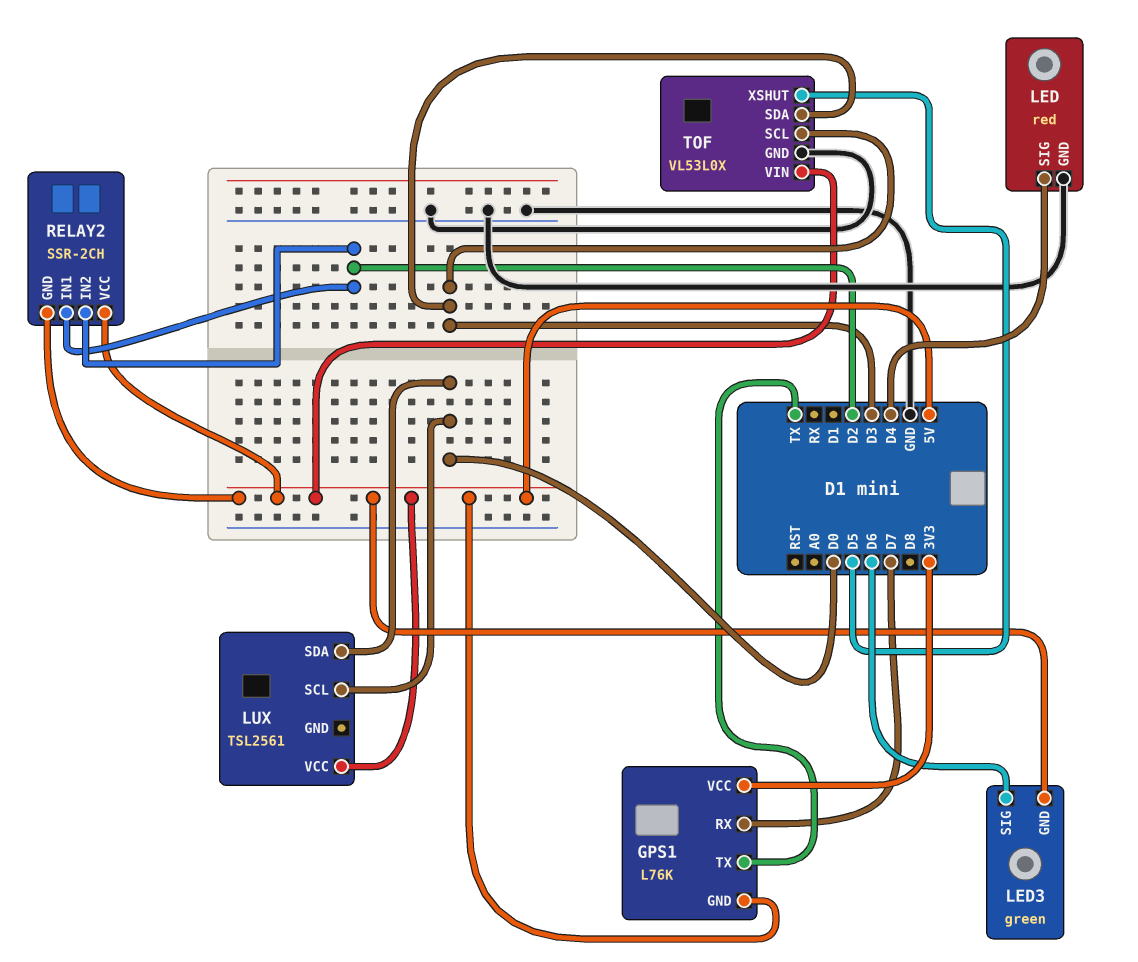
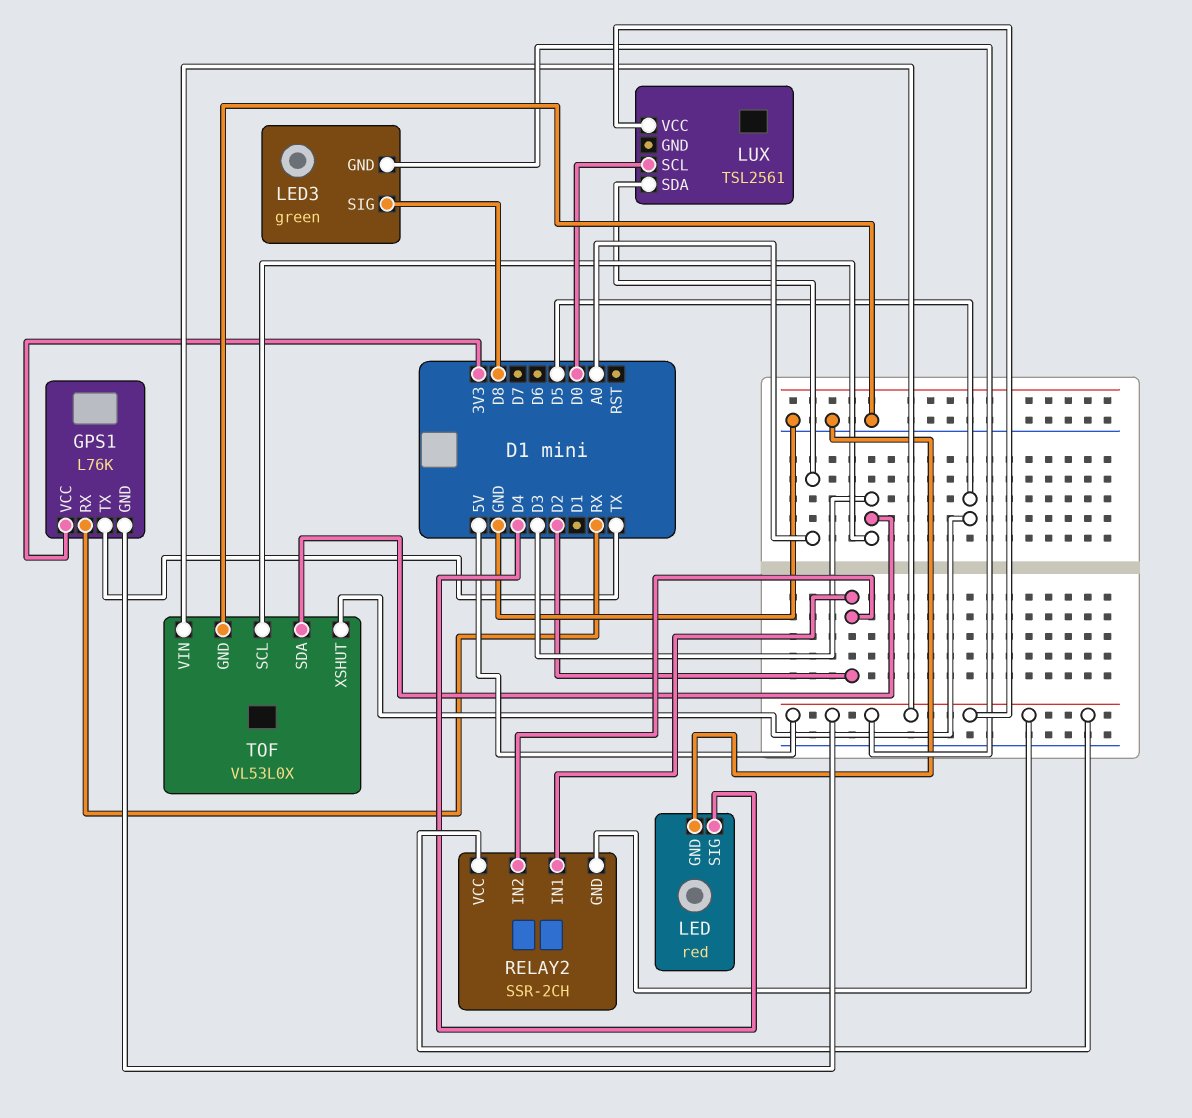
GPS1 pin RX: D7 -> RX
LED3 pin SIG: D6 -> D8
LUX pin SDA: D0 -> A0

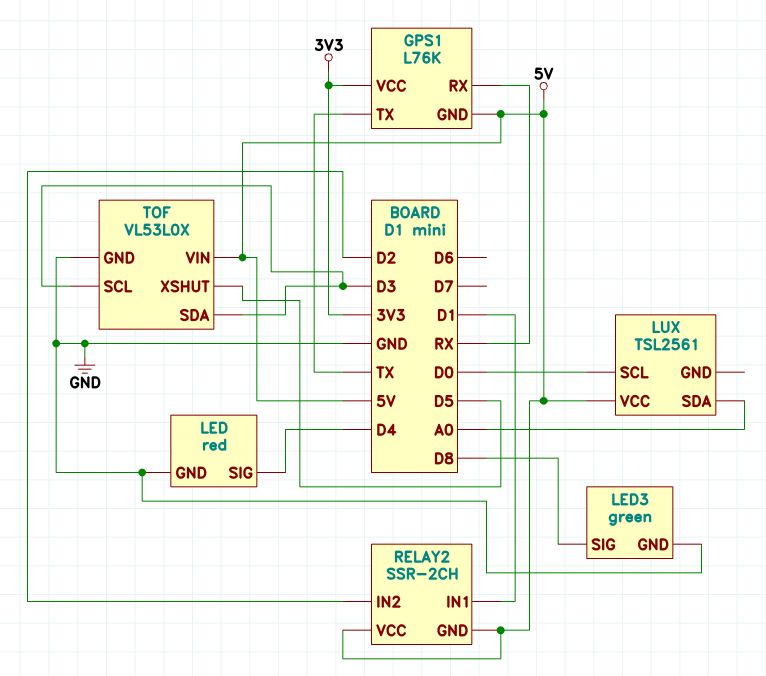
LED3 pin GND: 5V -> GND
RELAY2 pin IN1: D2 -> D1

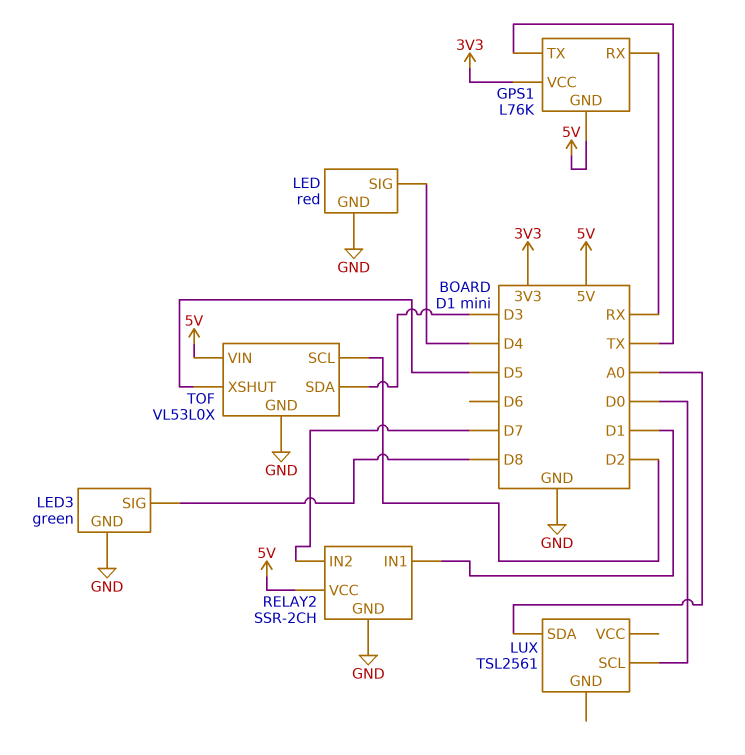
LUX pin VCC: 5V -> none
RELAY2 pin GND: 5V -> GND
RELAY2 pin IN2: D2 -> D7
TOF pin SCL: D3 -> D2

